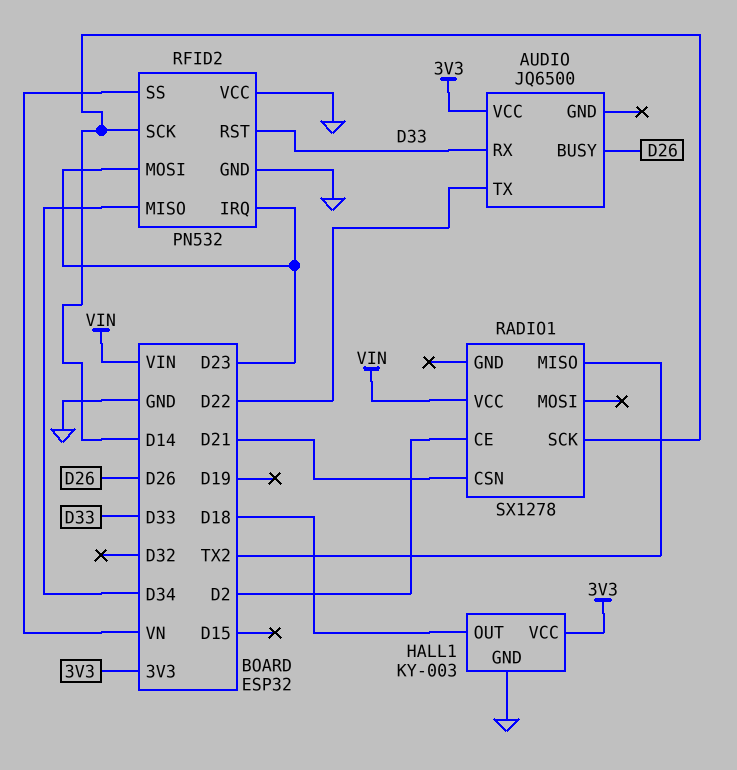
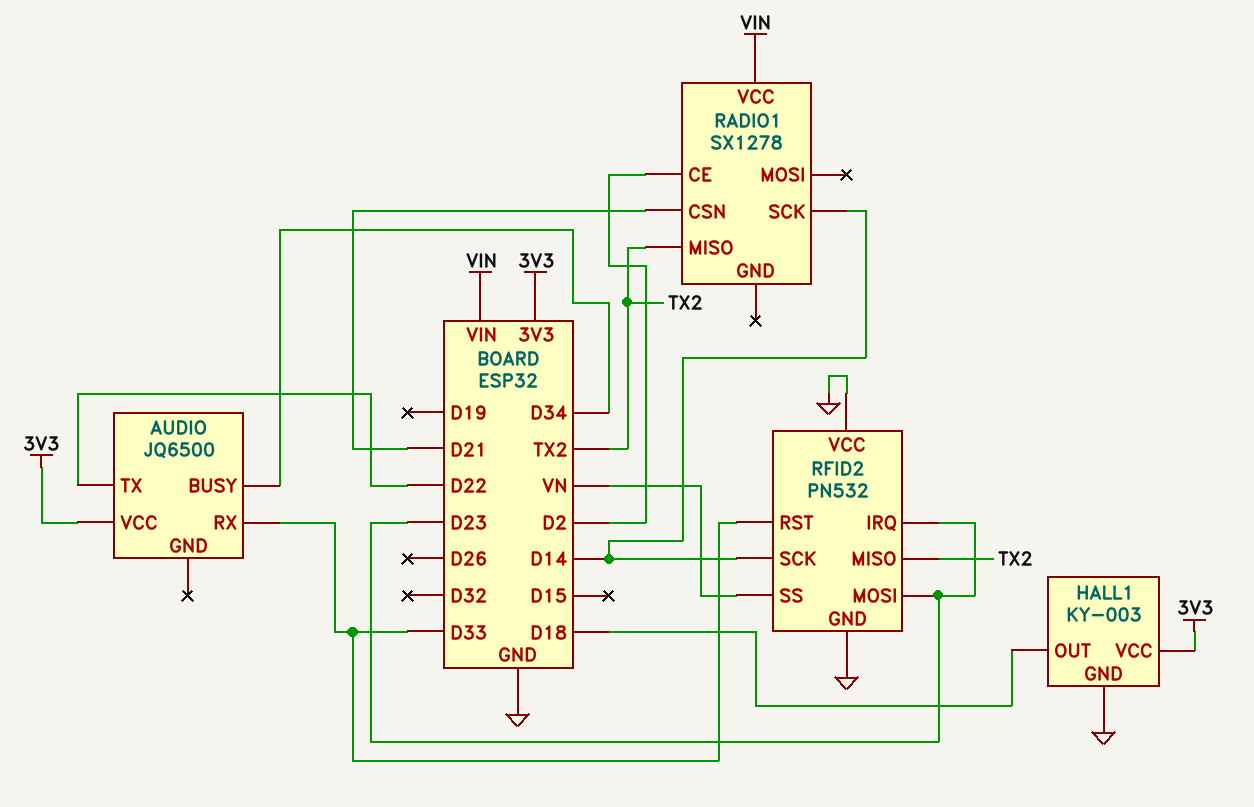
AUDIO pin BUSY: D26 -> D34
RFID2 pin MISO: D34 -> TX2

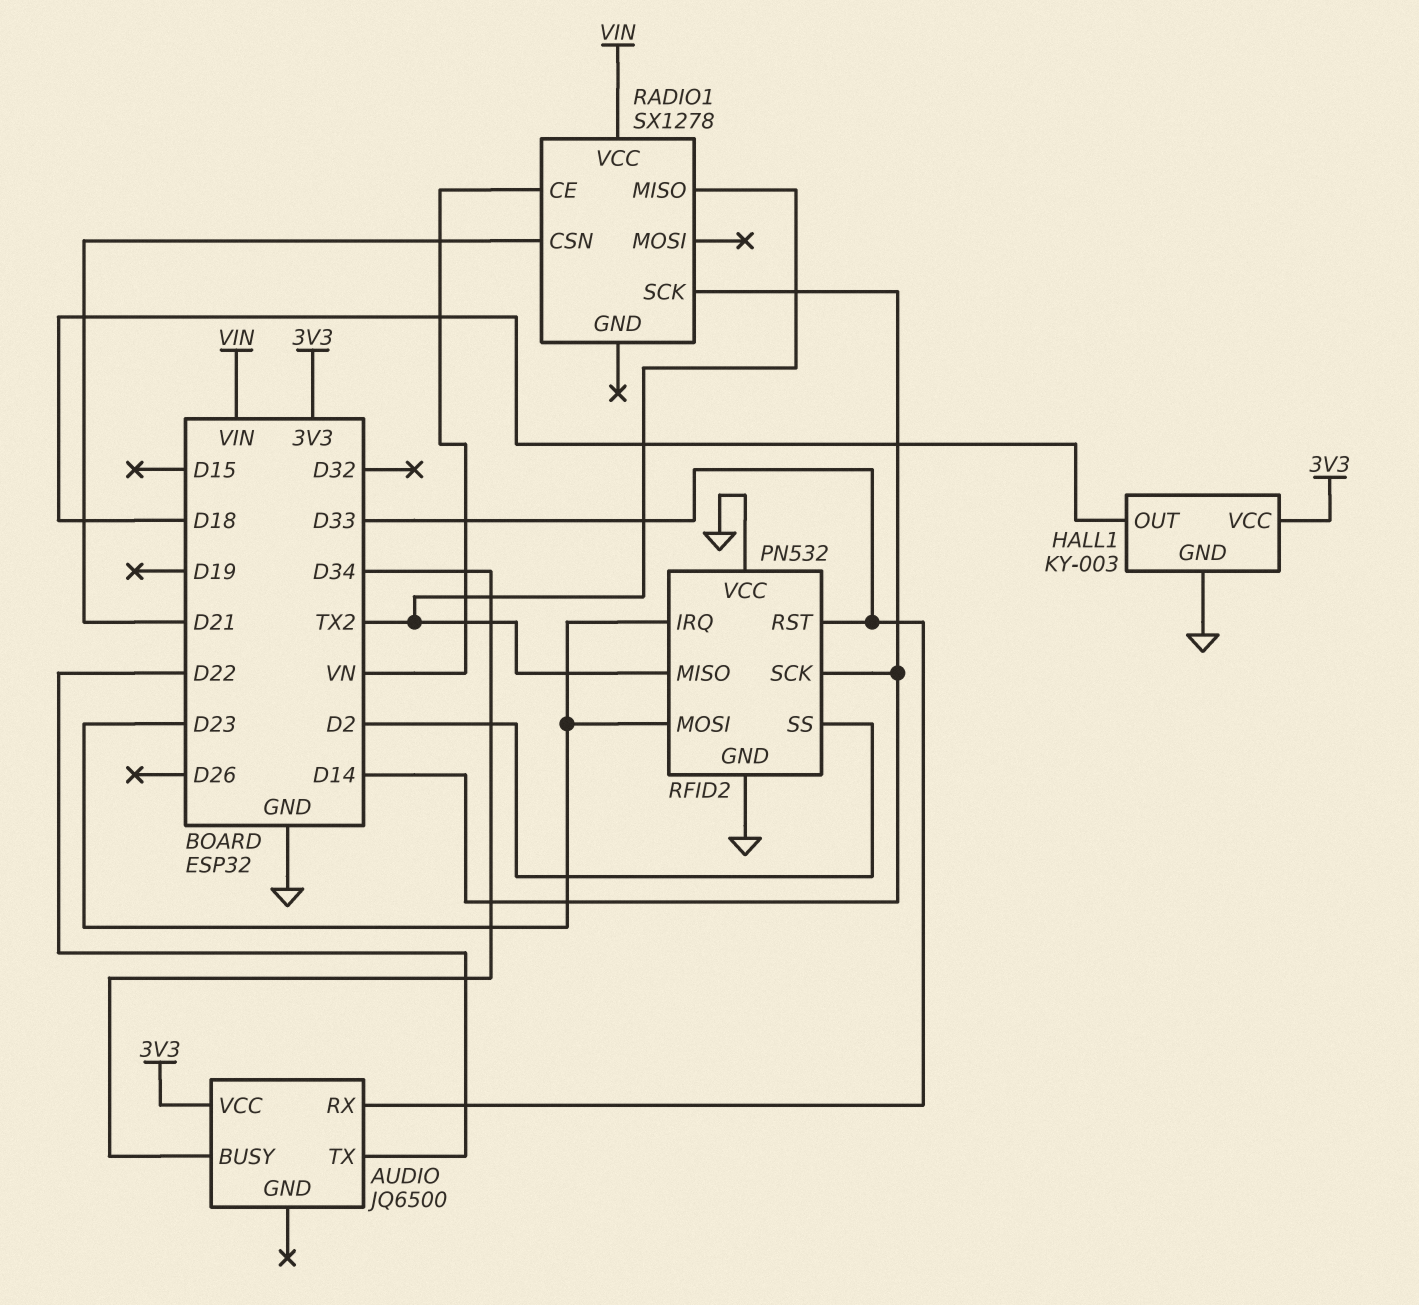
RADIO1 pin CE: D2 -> VN
RFID2 pin SS: VN -> D2

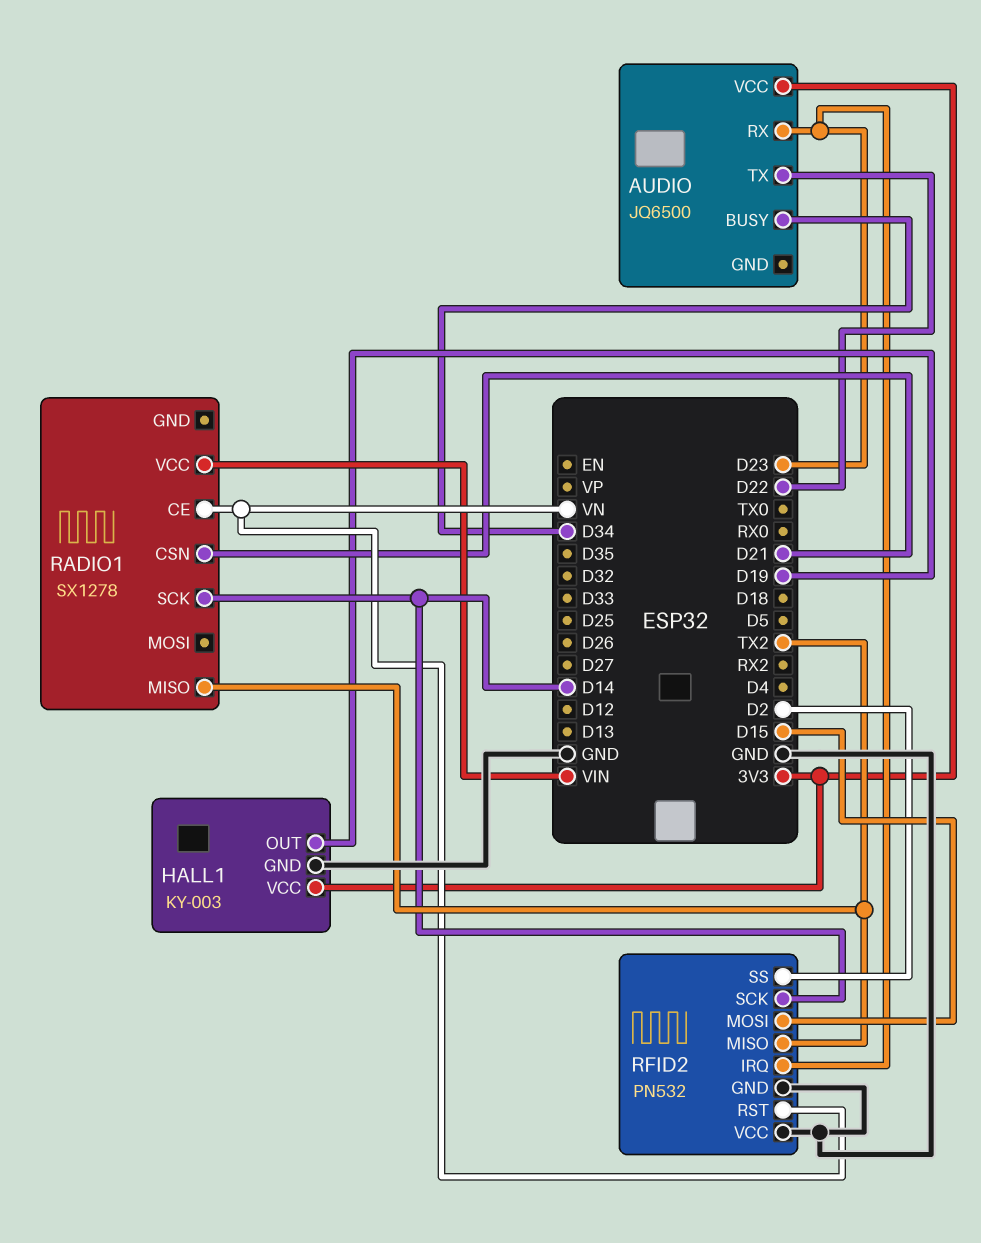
AUDIO pin RX: D33 -> D23
HALL1 pin OUT: D18 -> D19
RFID2 pin MOSI: D23 -> D15
RFID2 pin RST: D33 -> VN

